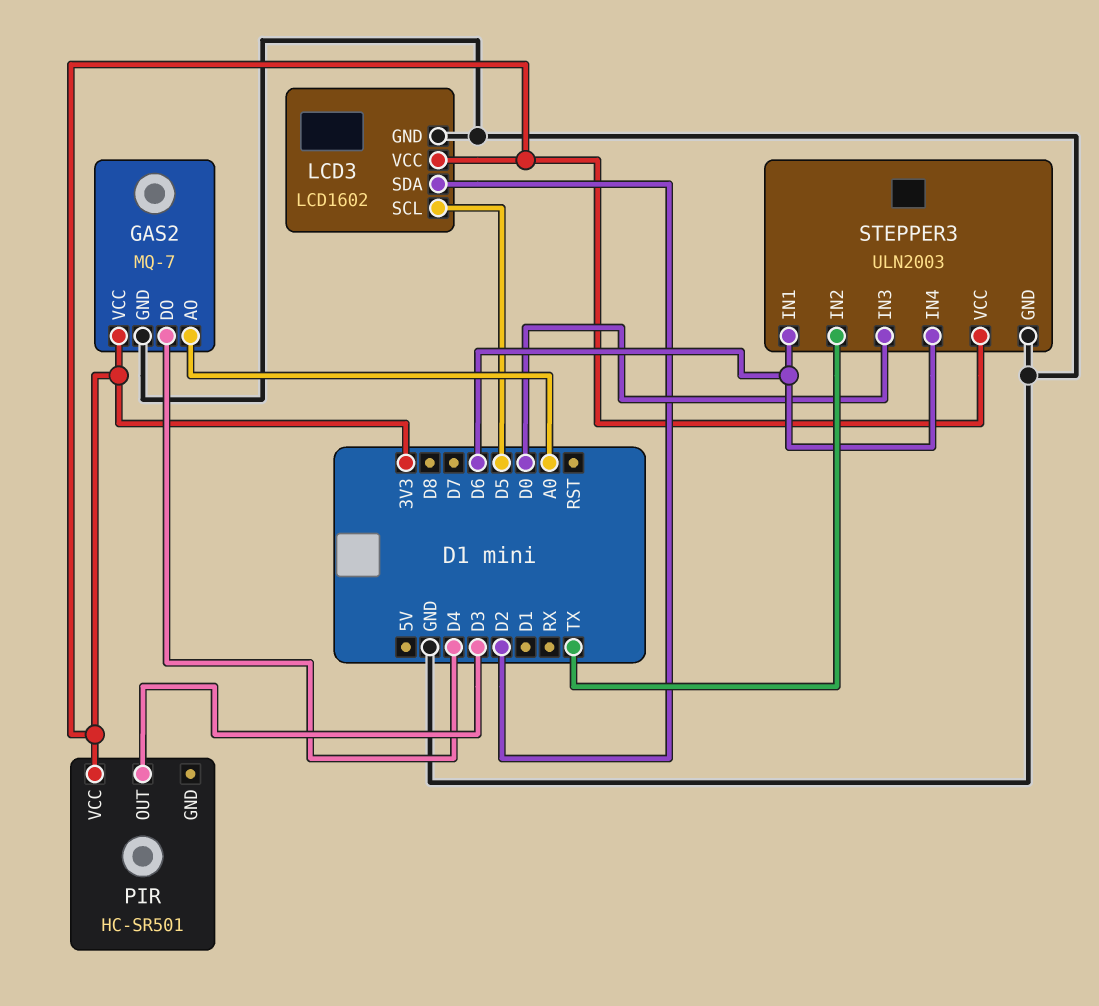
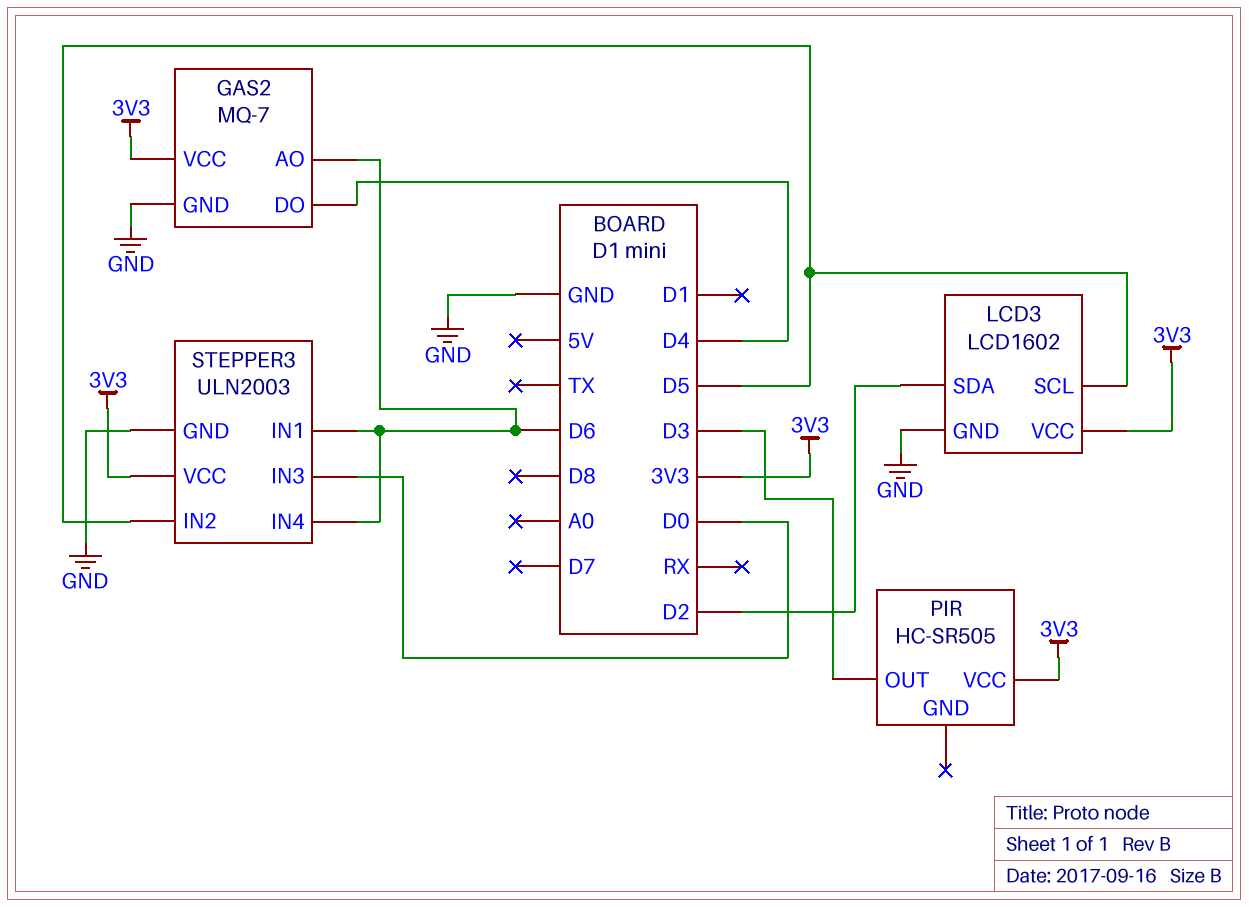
GAS2 pin AO: A0 -> D6
PIR: HC-SR501 -> HC-SR505
STEPPER3 pin IN2: TX -> D5

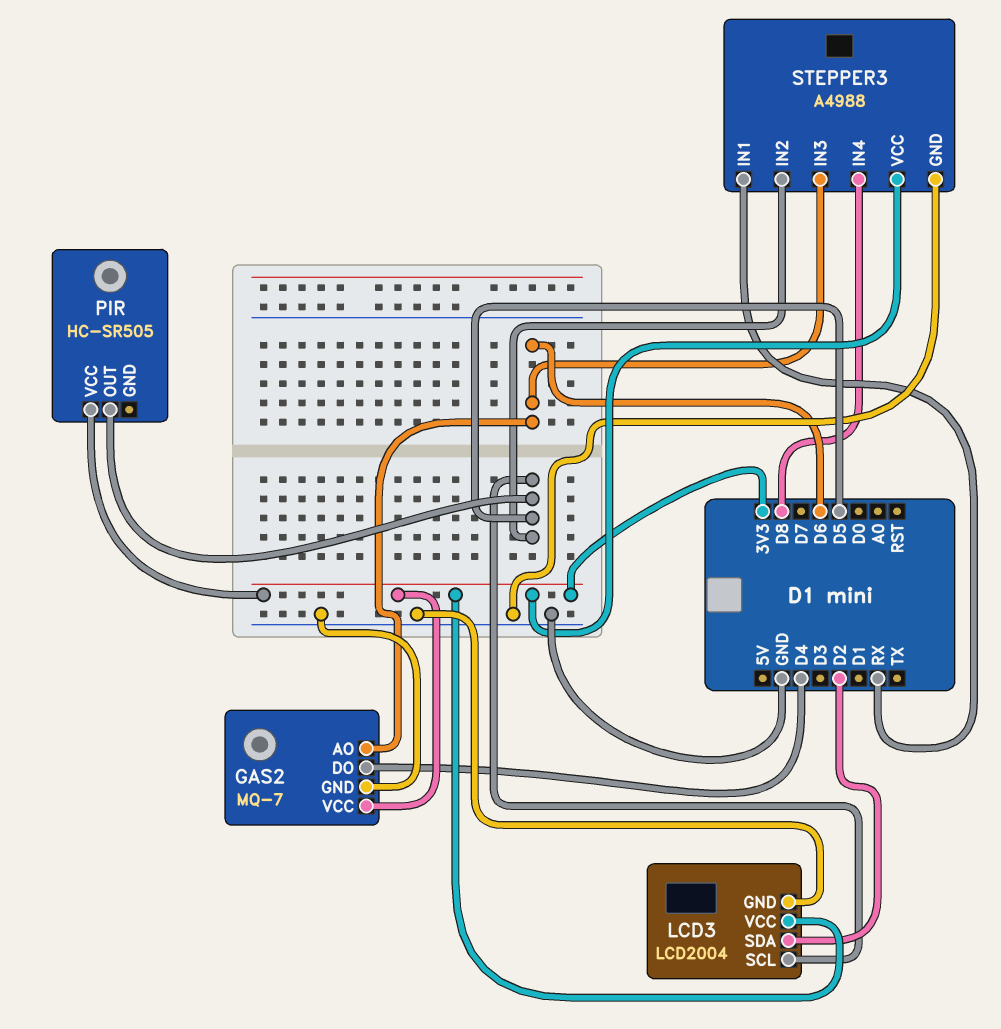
LCD3: LCD1602 -> LCD2004
PIR pin OUT: D3 -> D5
STEPPER3: ULN2003 -> A4988
STEPPER3 pin IN1: D6 -> RX
STEPPER3 pin IN3: D0 -> D6
STEPPER3 pin IN4: D6 -> D8

